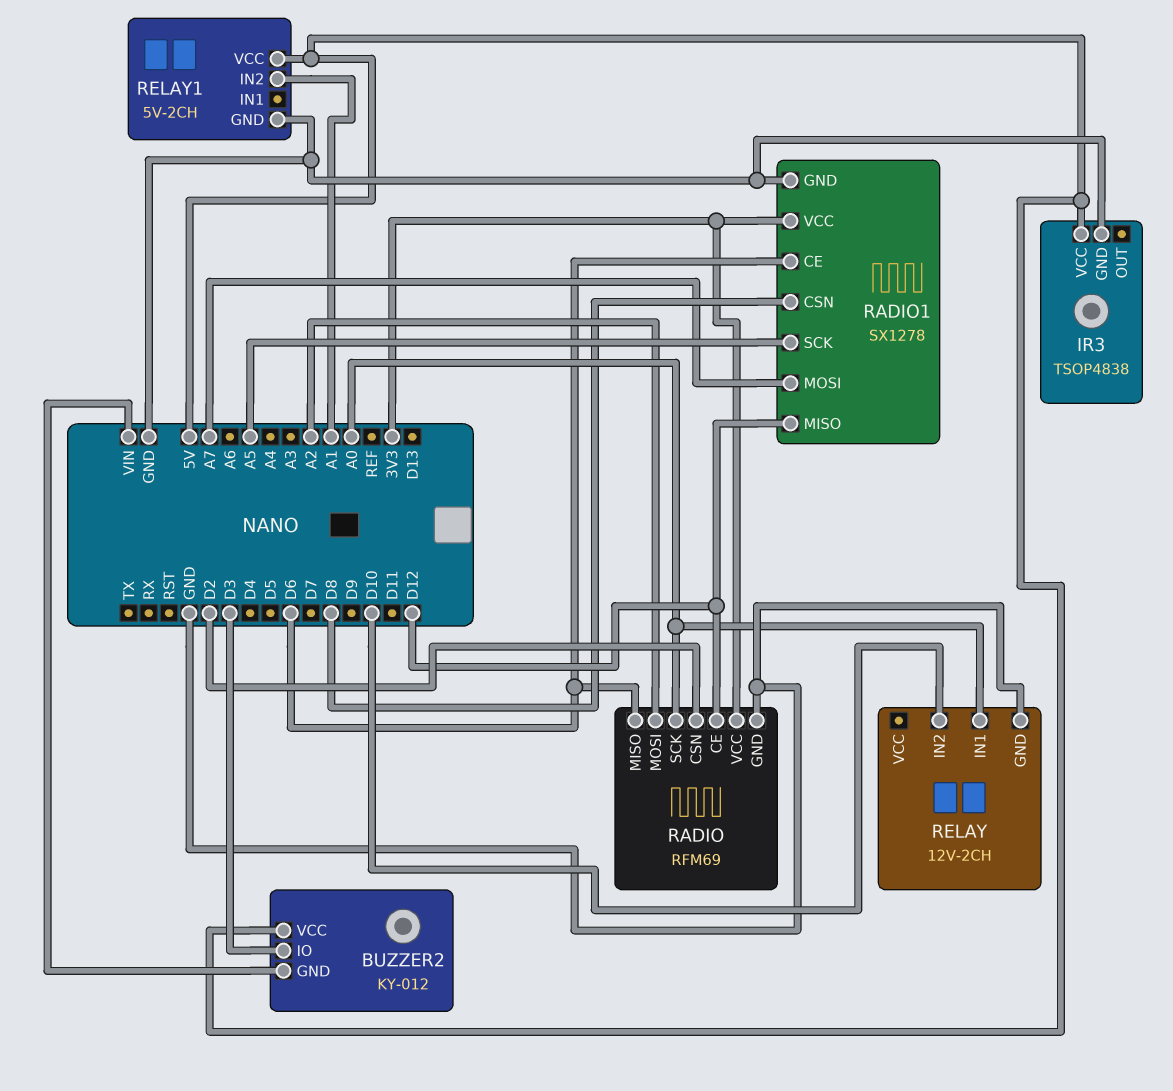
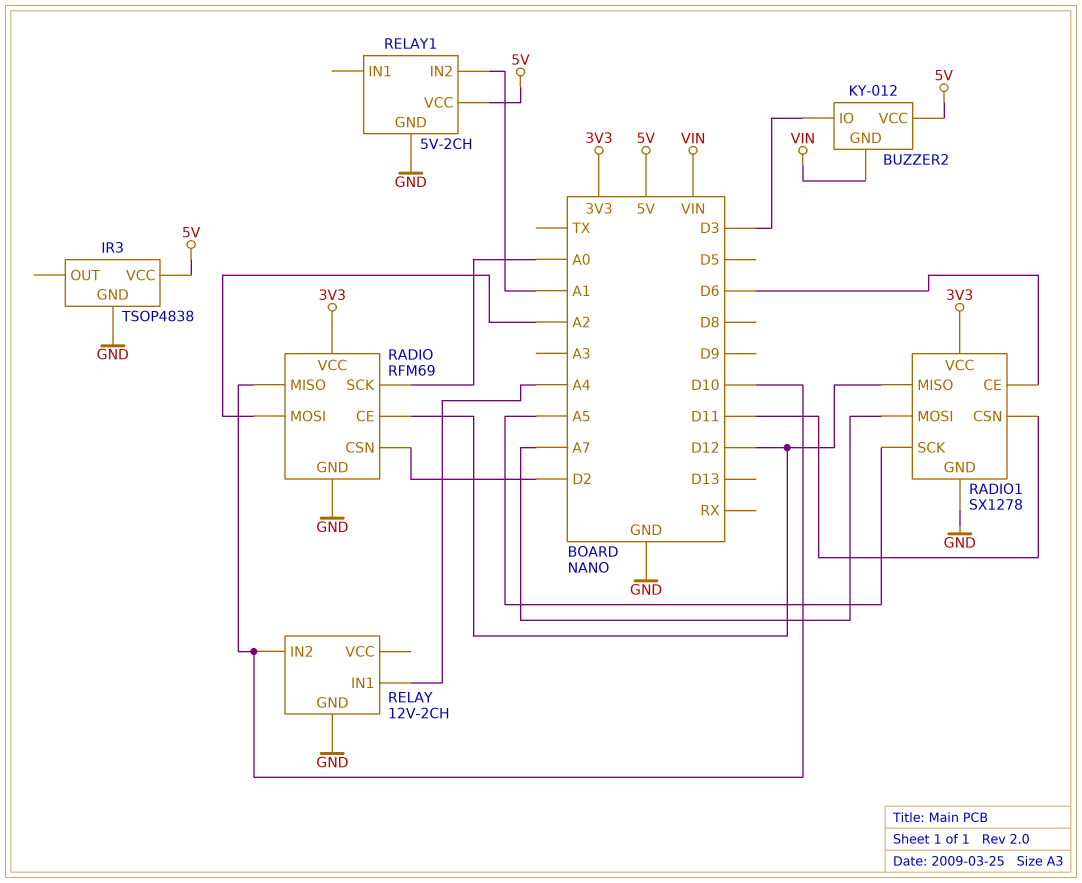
RADIO pin MISO: D6 -> D10
RADIO1 pin CSN: D8 -> D11
RELAY pin IN1: A0 -> A4

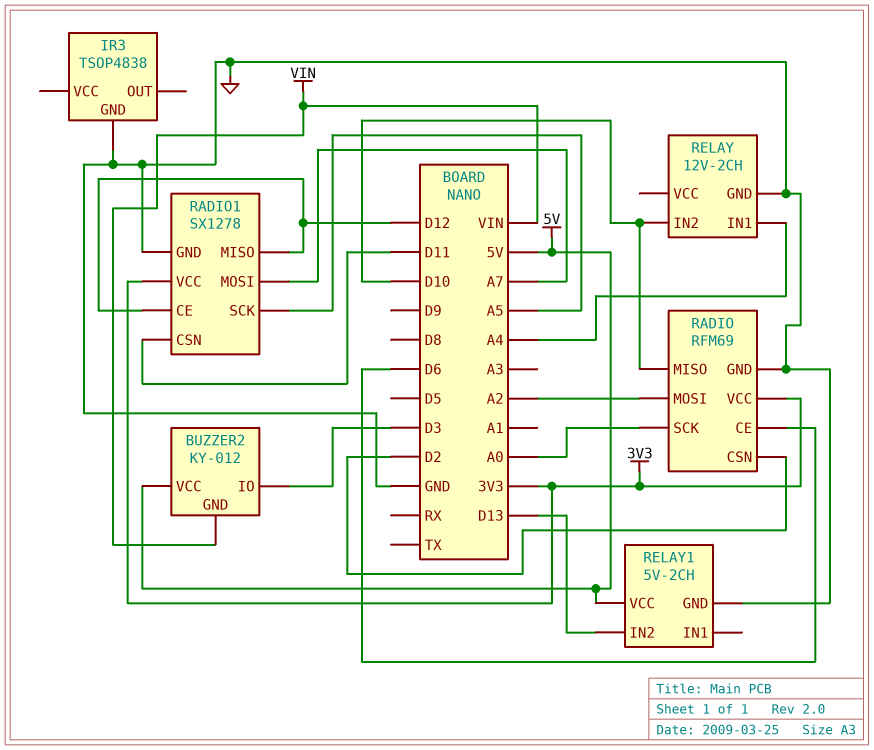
IR3 pin VCC: 5V -> none
RADIO pin CE: D12 -> D6
RADIO1 pin CE: D6 -> D12
RELAY1 pin IN2: A1 -> D13

